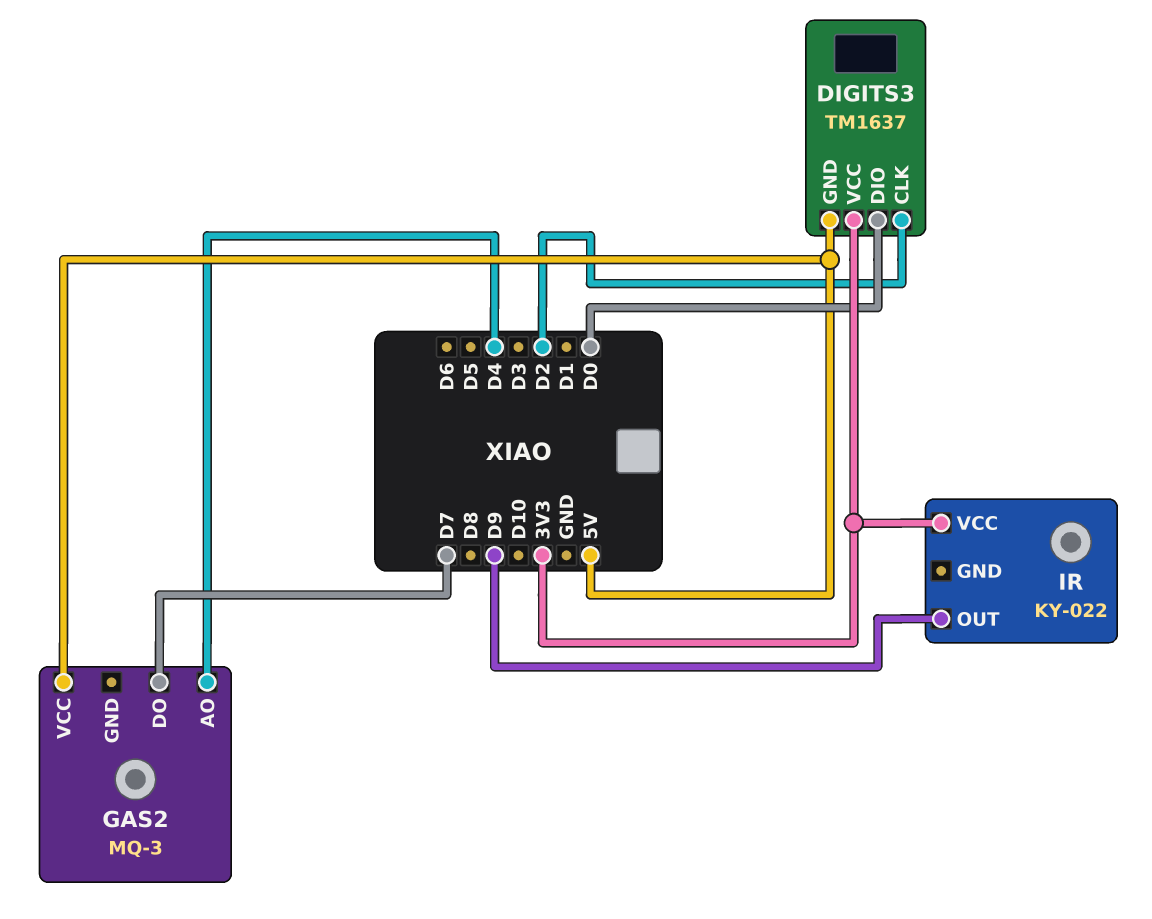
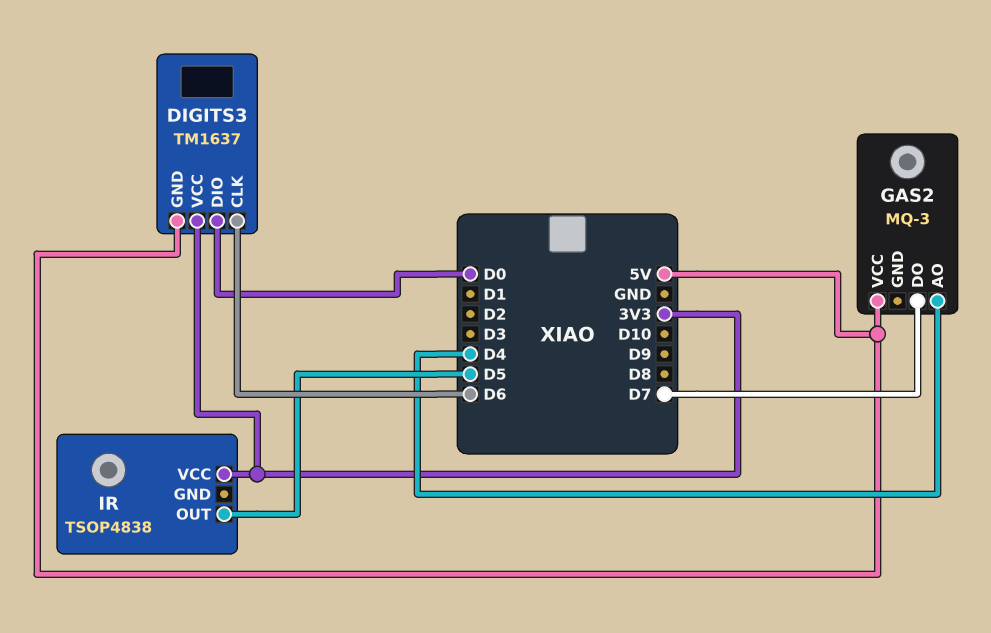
DIGITS3 pin CLK: D2 -> D6
IR: KY-022 -> TSOP4838
IR pin OUT: D9 -> D5

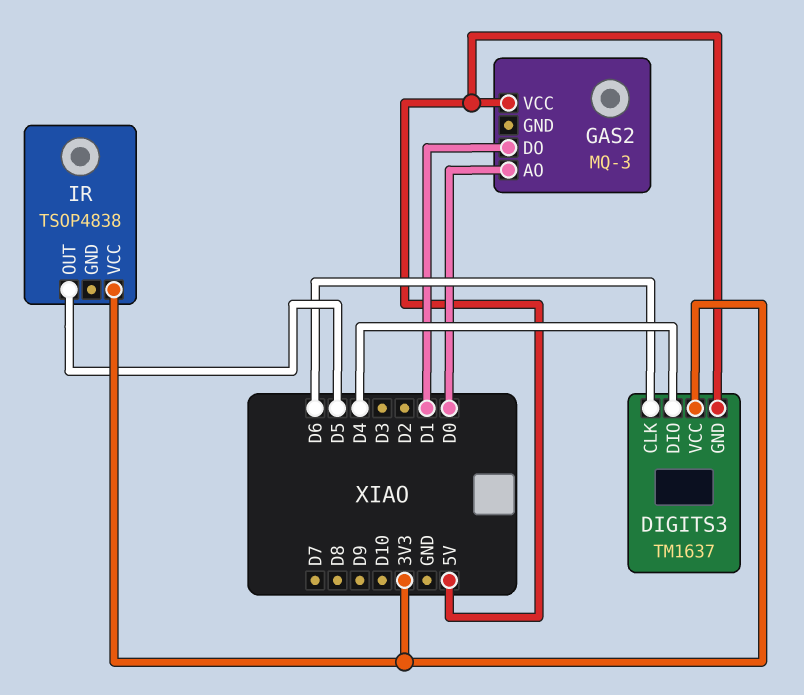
DIGITS3 pin DIO: D0 -> D4
GAS2 pin AO: D4 -> D0
GAS2 pin DO: D7 -> D1

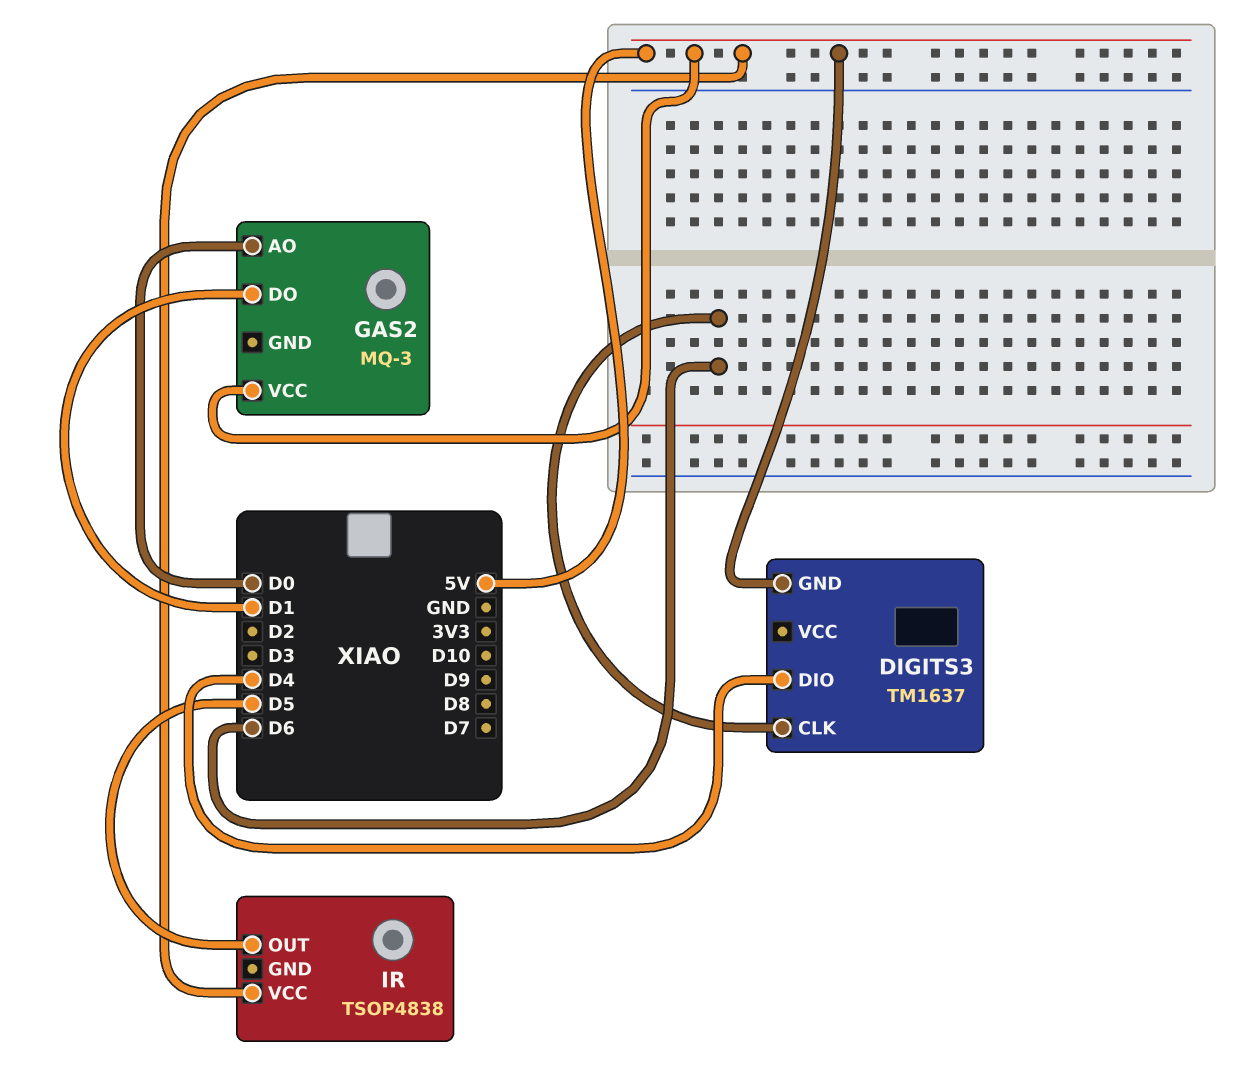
DIGITS3 pin VCC: 3V3 -> none
IR pin VCC: 3V3 -> 5V

